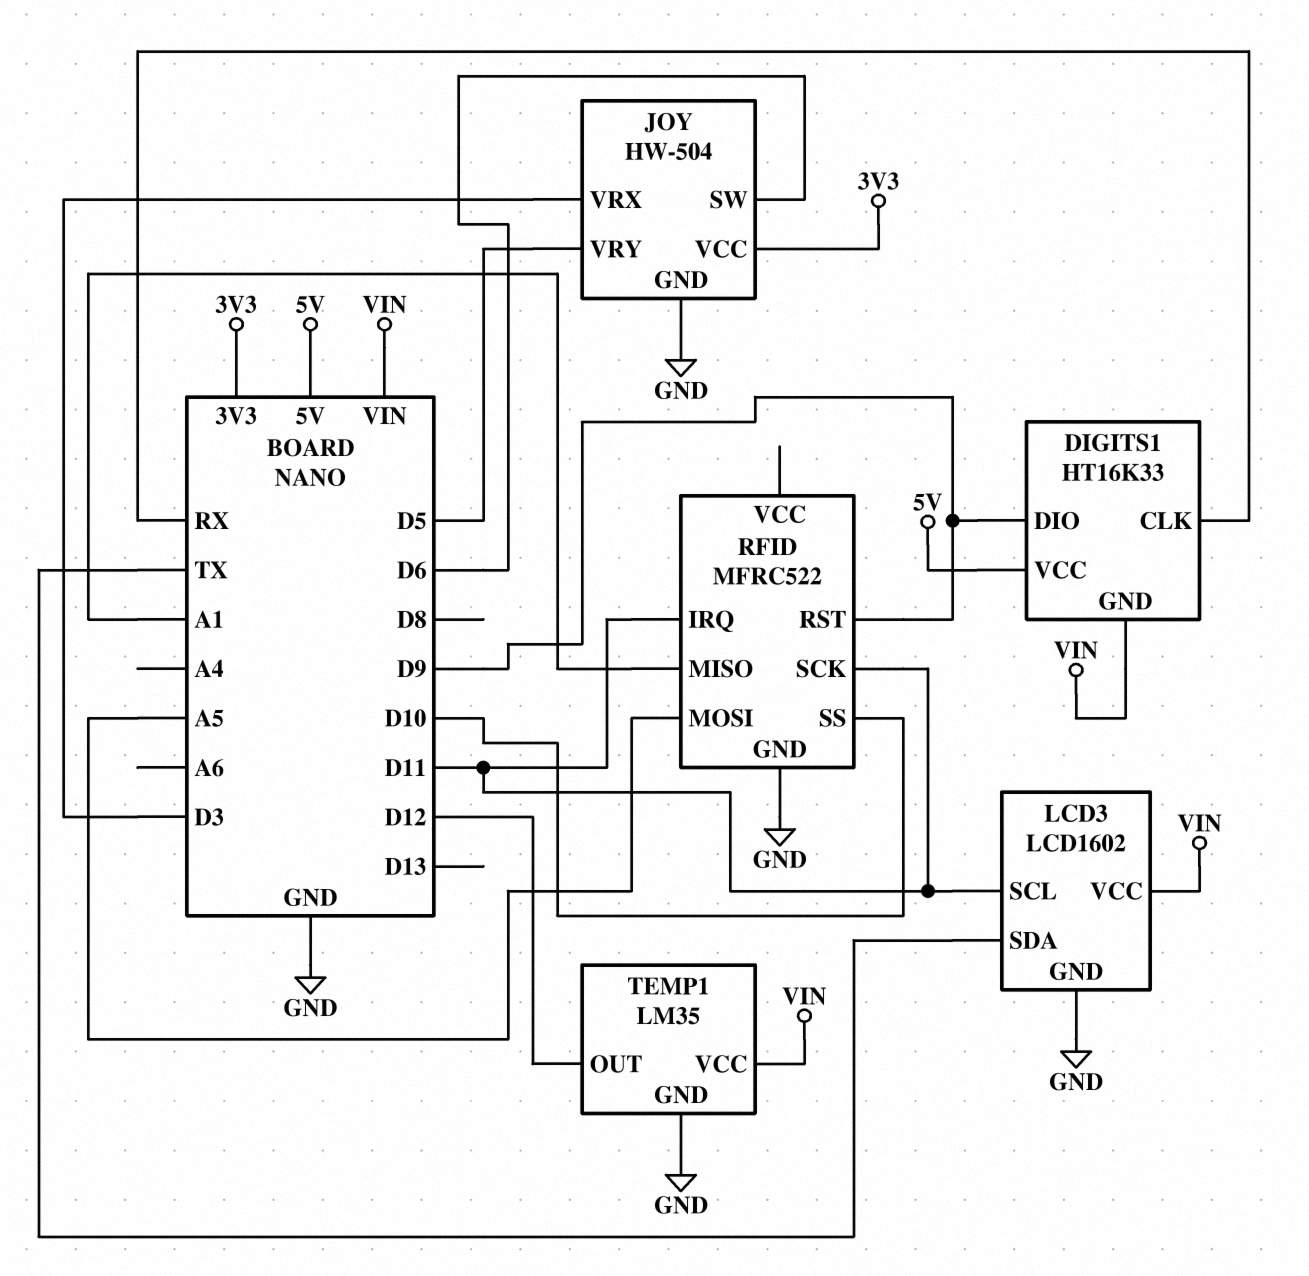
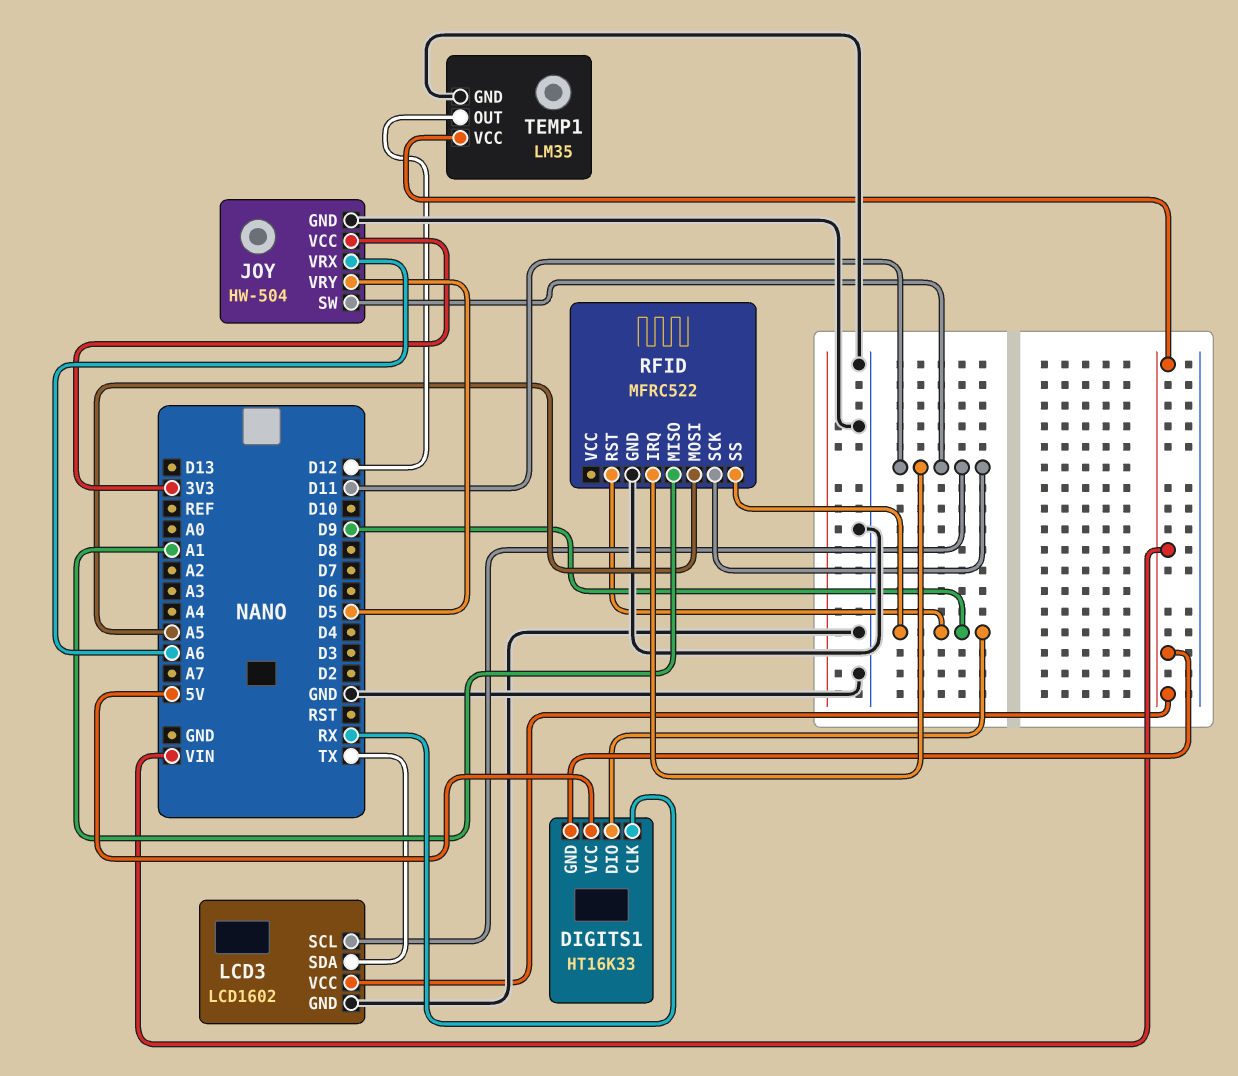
JOY pin SW: D6 -> D11
JOY pin VRX: D3 -> A6
RFID pin SS: D10 -> D9

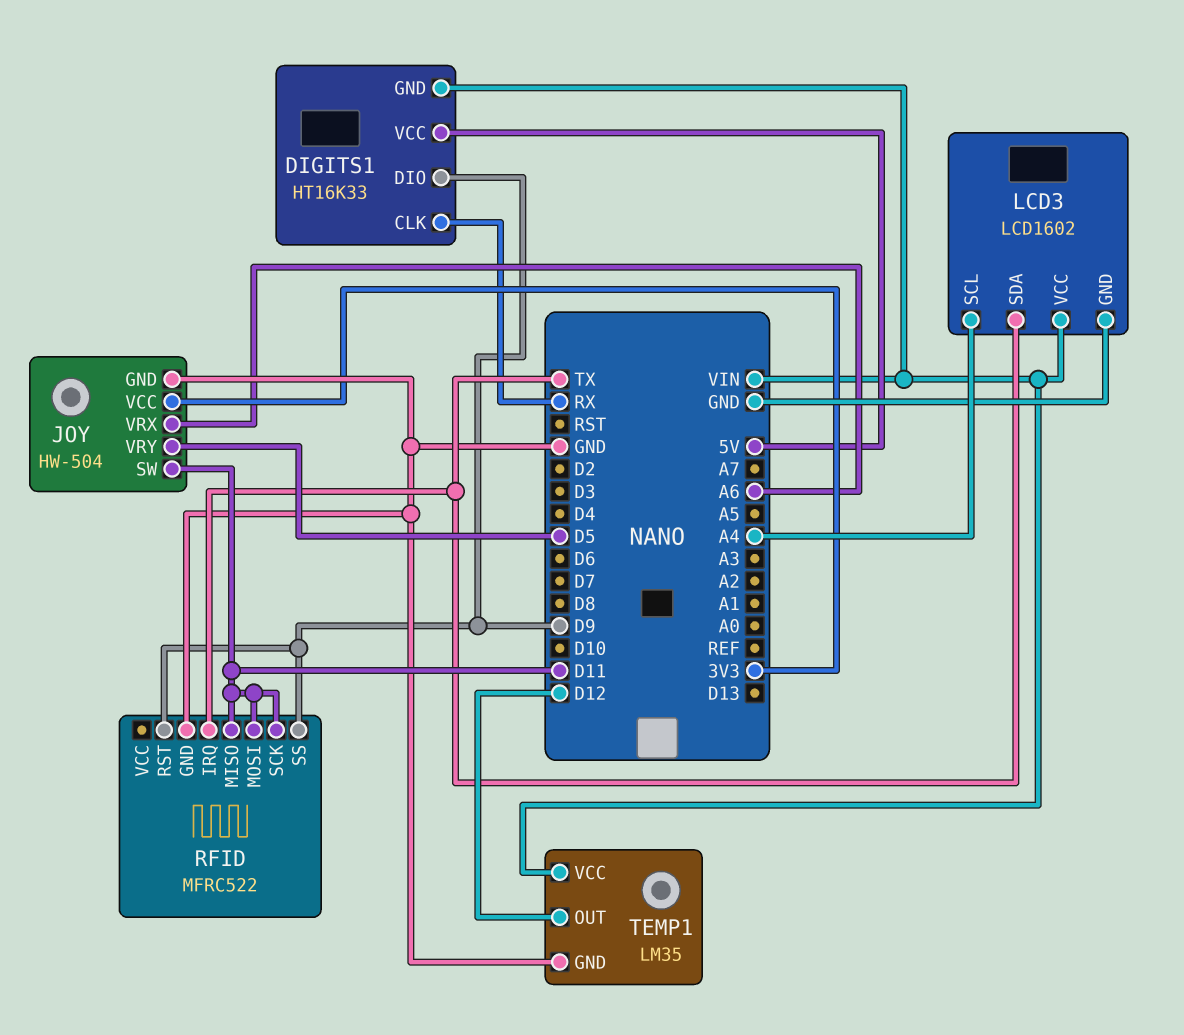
LCD3 pin SCL: D11 -> A4
RFID pin IRQ: D11 -> TX
RFID pin MISO: A1 -> D11
RFID pin MOSI: A5 -> D11

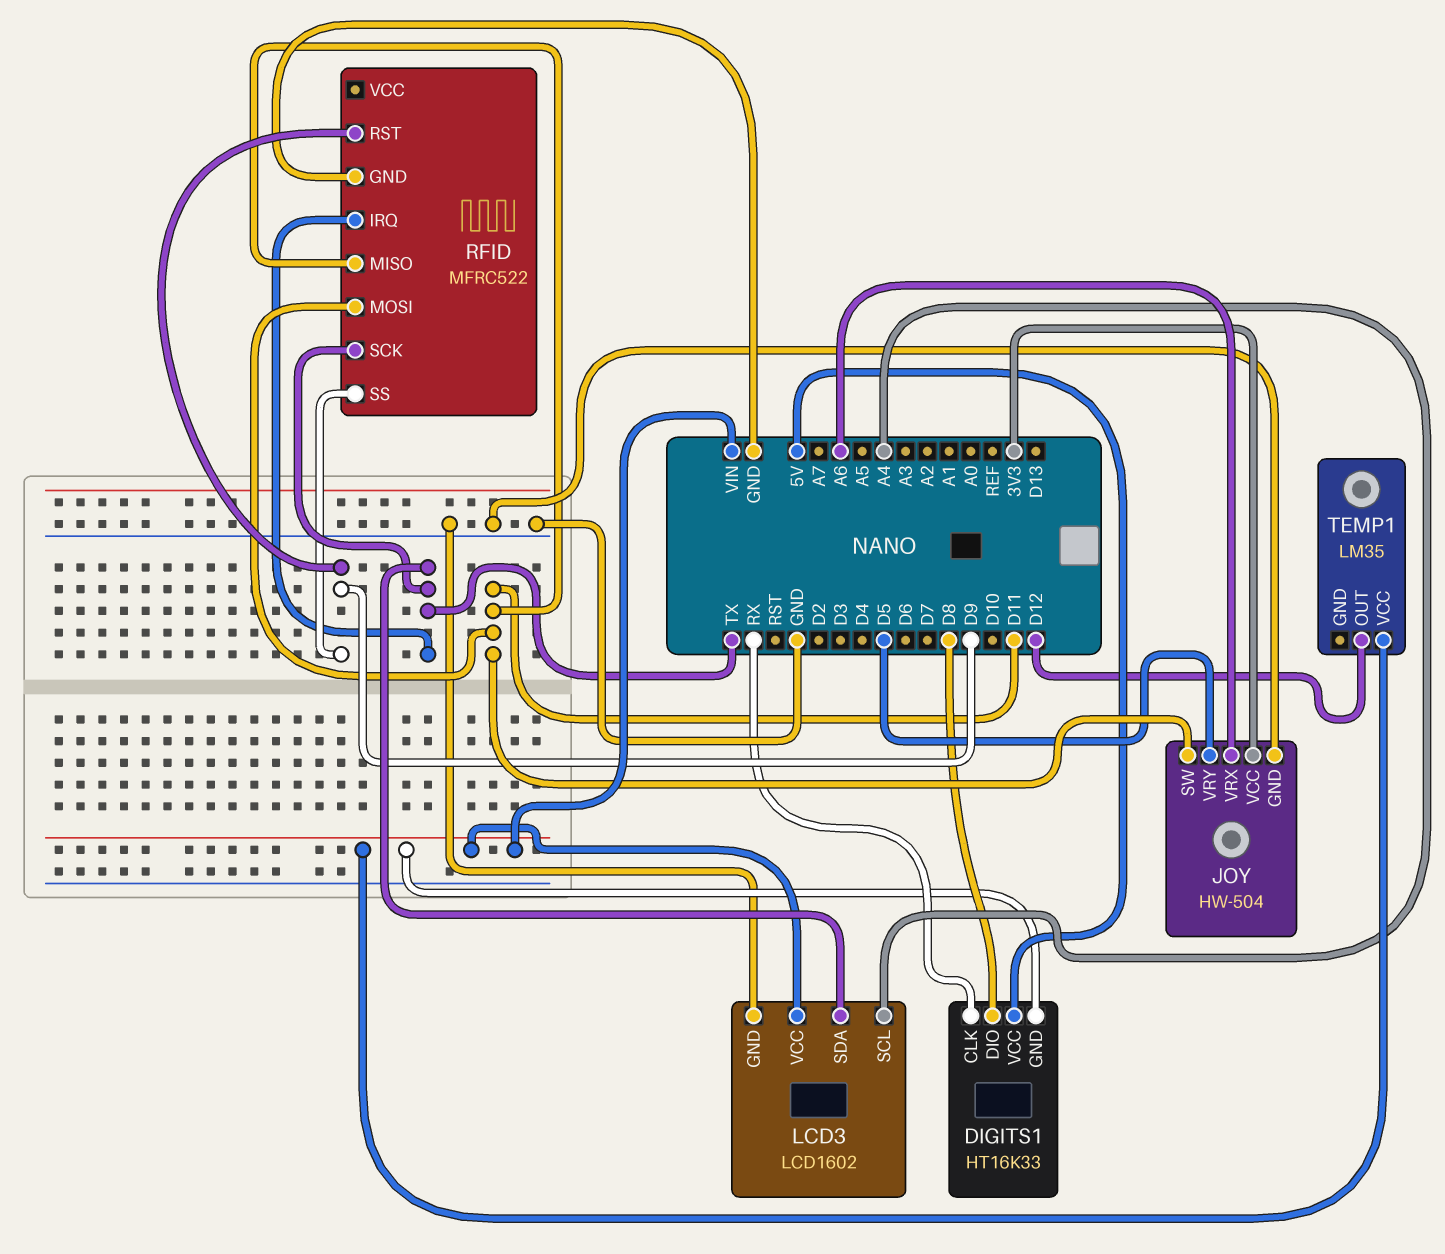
DIGITS1 pin DIO: D9 -> D8
RFID pin SCK: D11 -> TX
TEMP1 pin GND: GND -> none

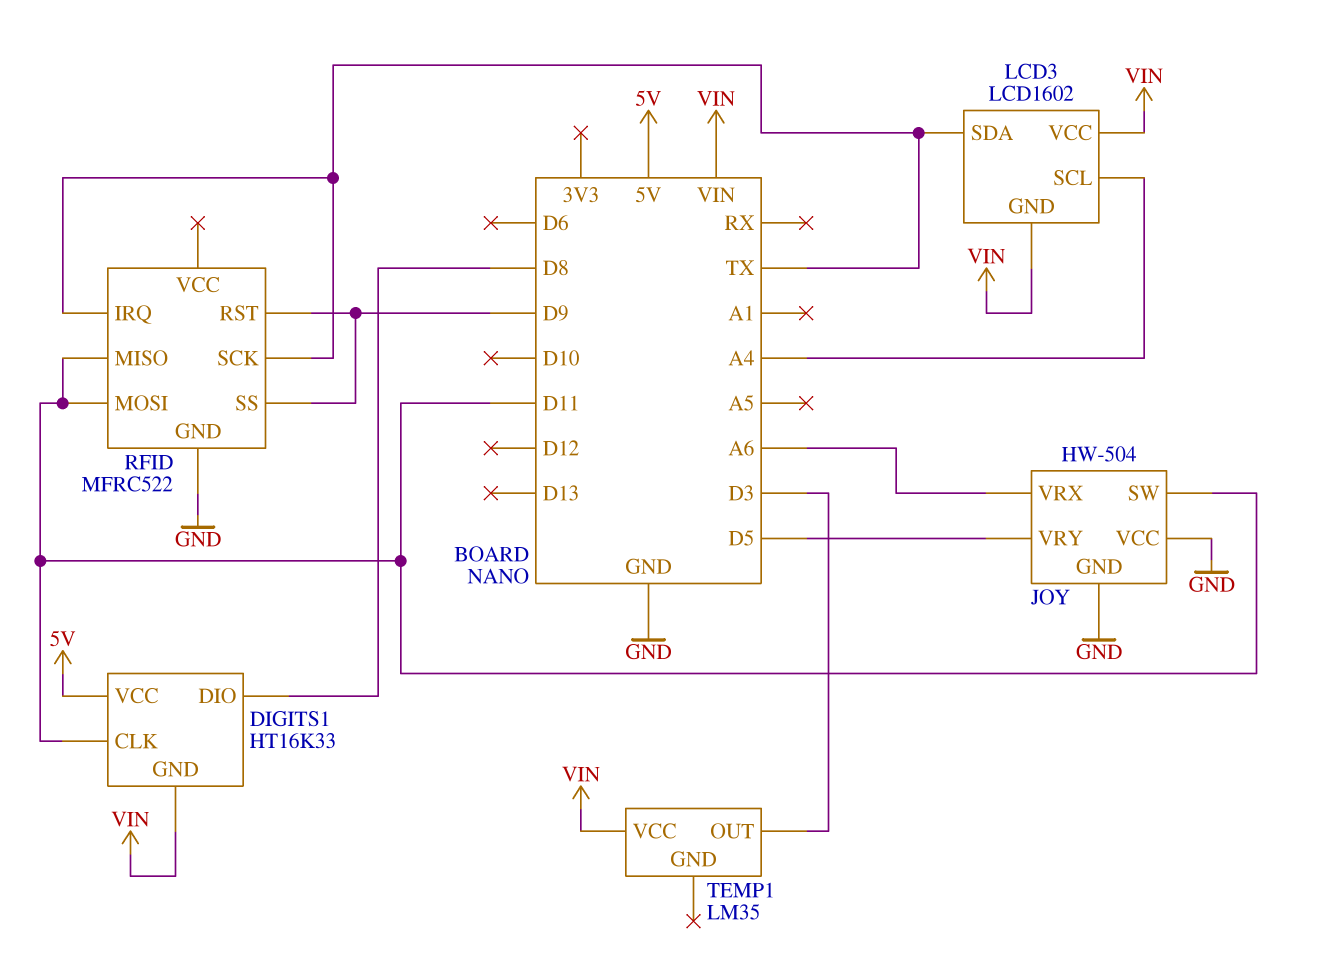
DIGITS1 pin CLK: RX -> D11
JOY pin VCC: 3V3 -> GND
LCD3 pin GND: GND -> VIN
TEMP1 pin OUT: D12 -> D3

